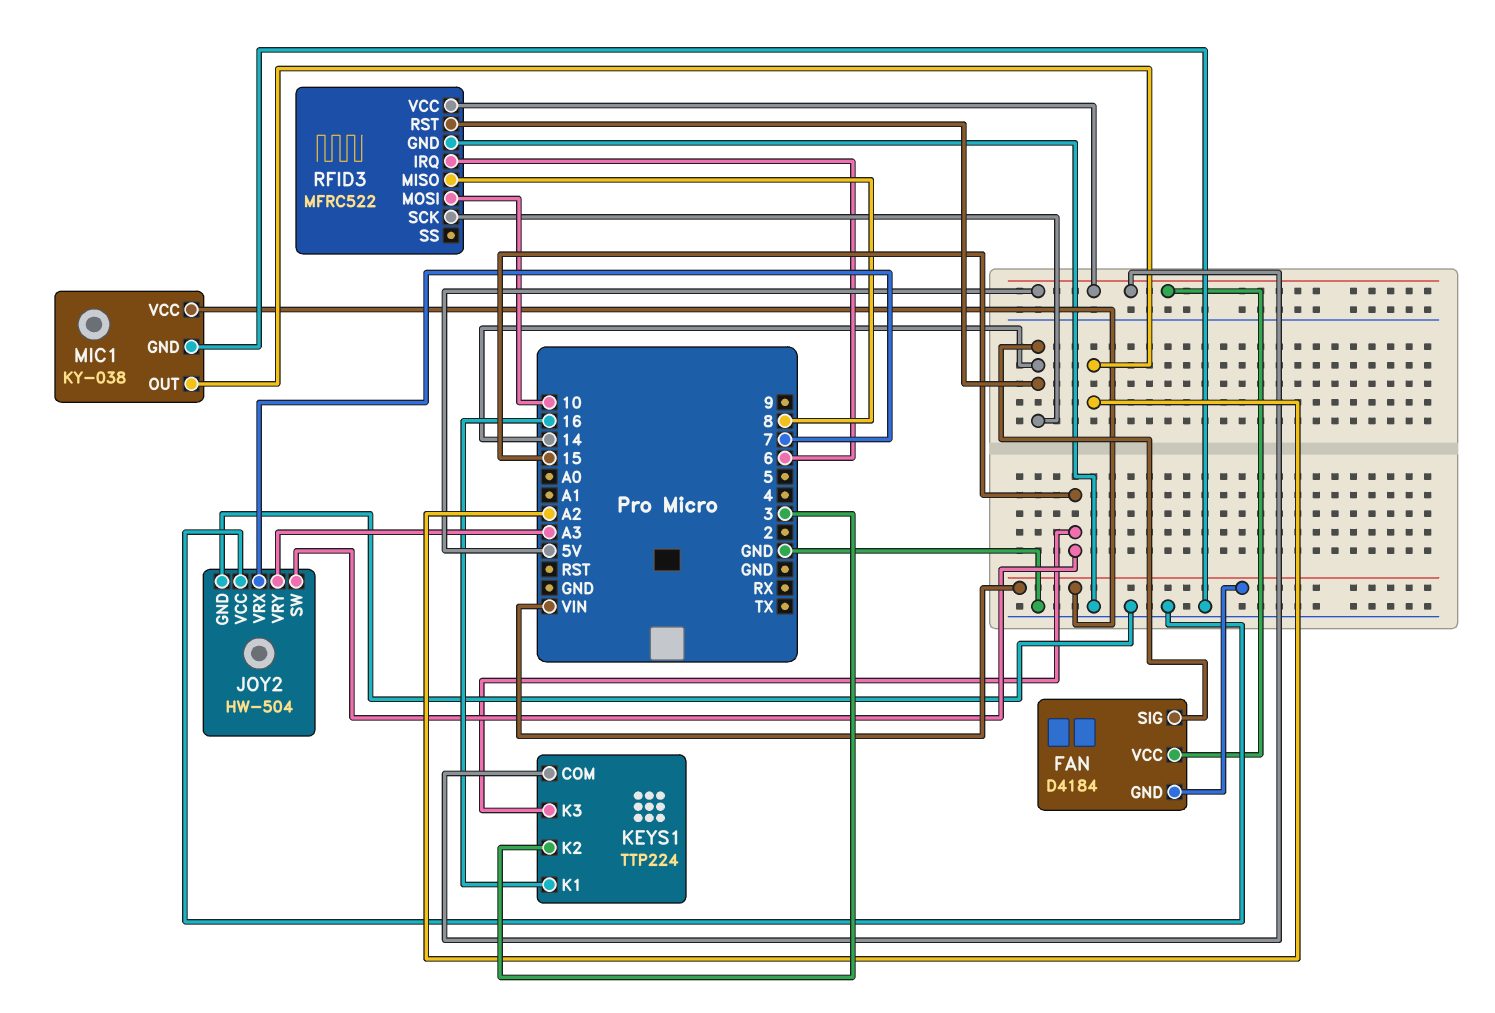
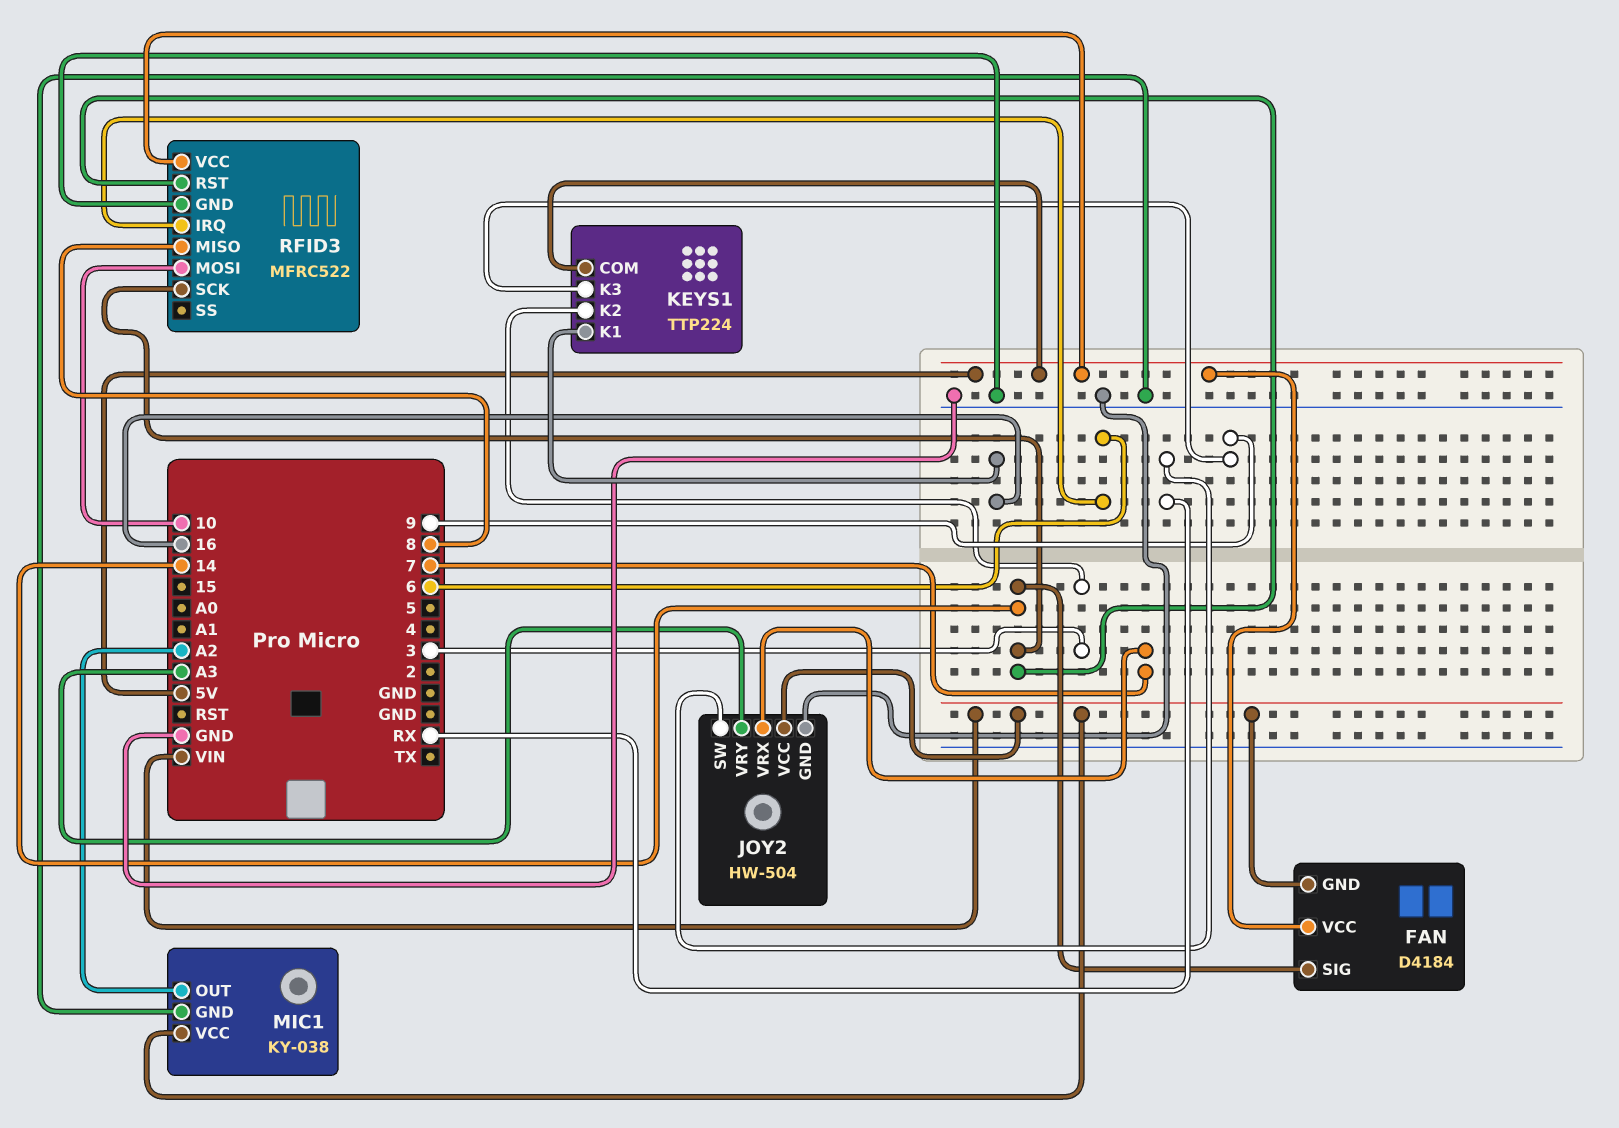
JOY2 pin SW: 15 -> RX
JOY2 pin VCC: GND -> VIN
KEYS1 pin K3: 15 -> 9

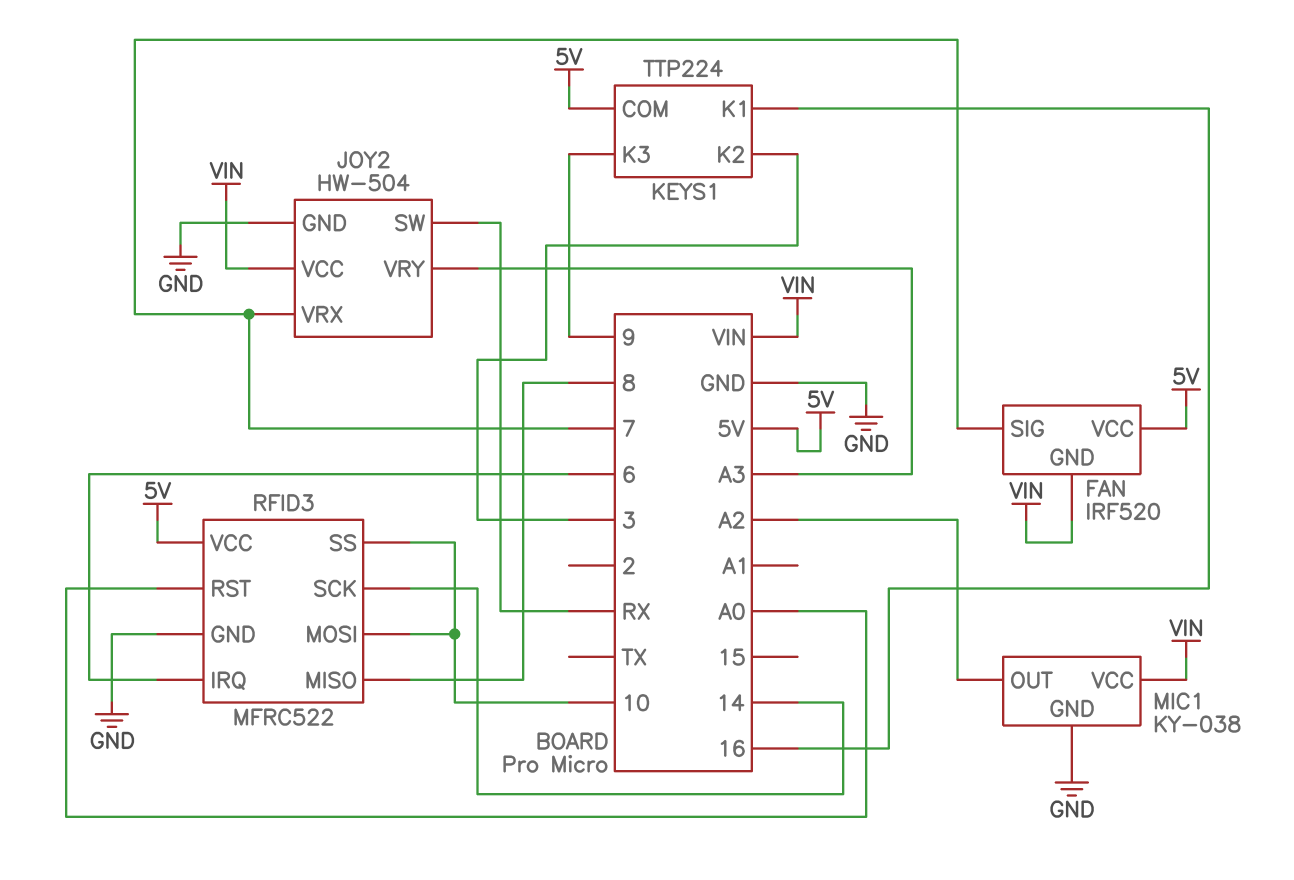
FAN: D4184 -> IRF520
FAN pin SIG: 14 -> 7
RFID3 pin RST: 14 -> A0
RFID3 pin SS: none -> 10

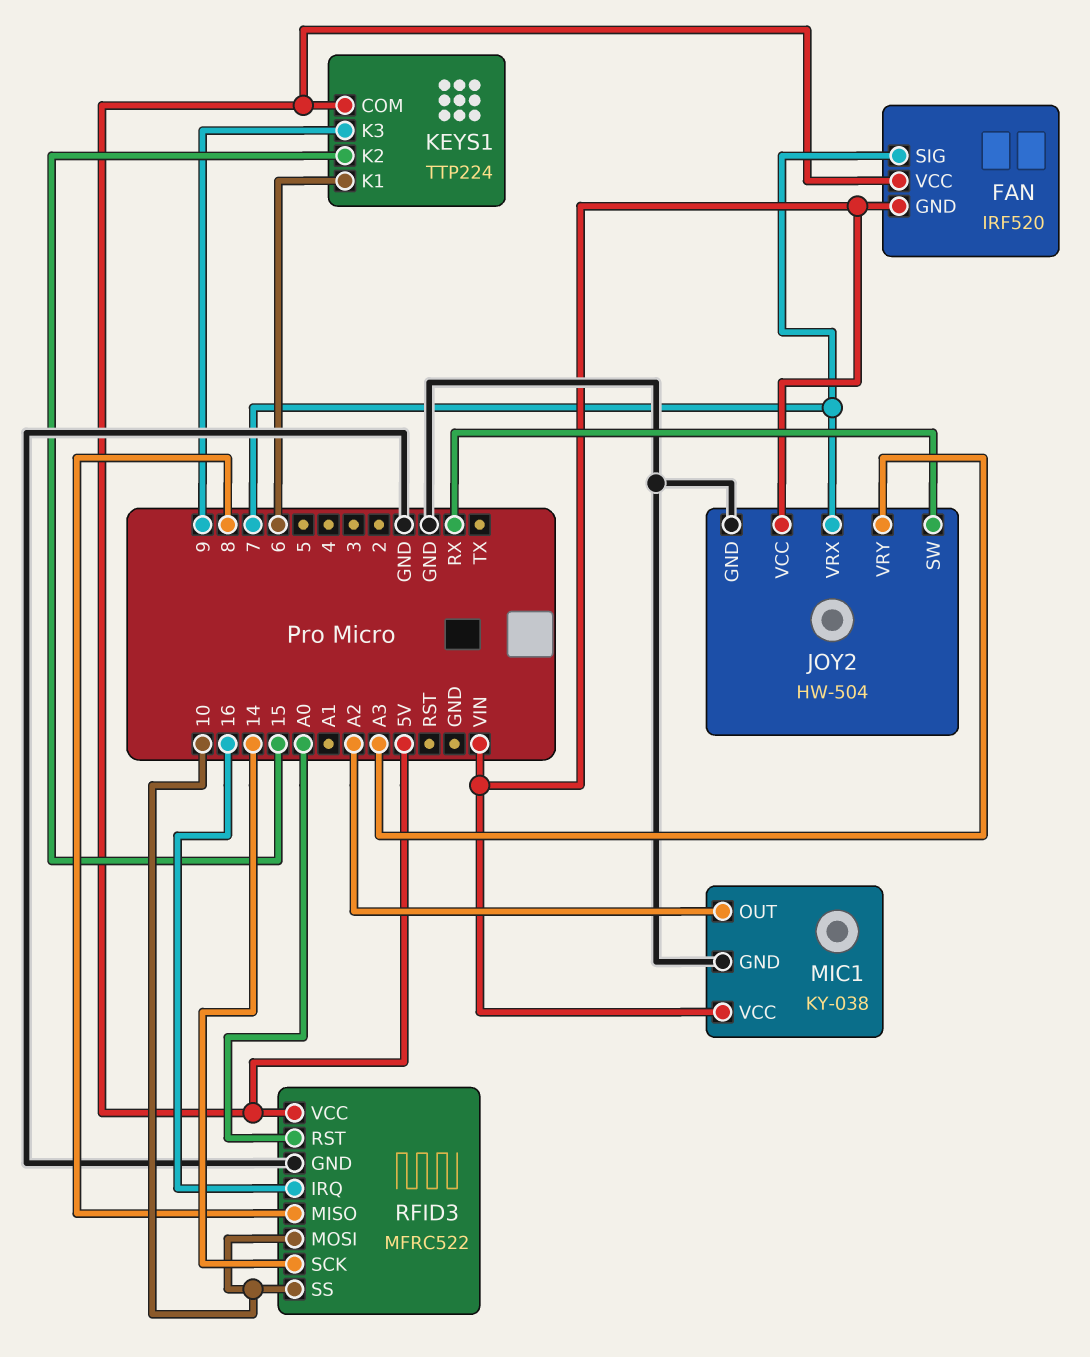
KEYS1 pin K1: 16 -> 6
KEYS1 pin K2: 3 -> 15
RFID3 pin IRQ: 6 -> 16

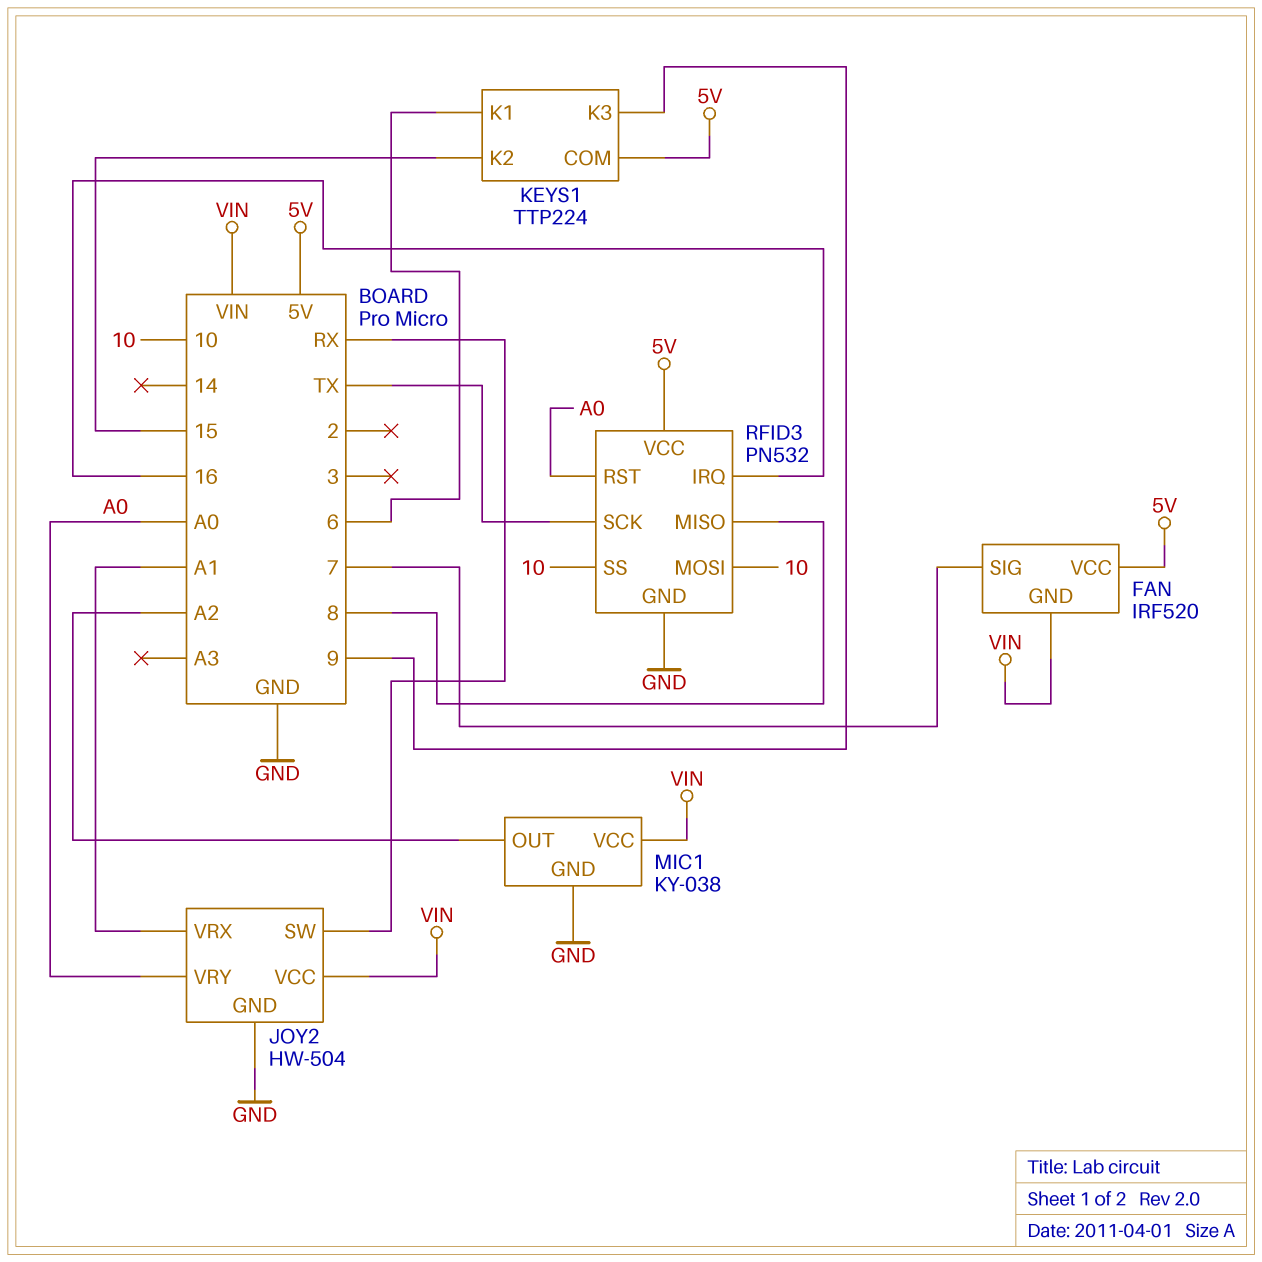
JOY2 pin VRX: 7 -> A1
JOY2 pin VRY: A3 -> A0
RFID3: MFRC522 -> PN532
RFID3 pin SCK: 14 -> TX

